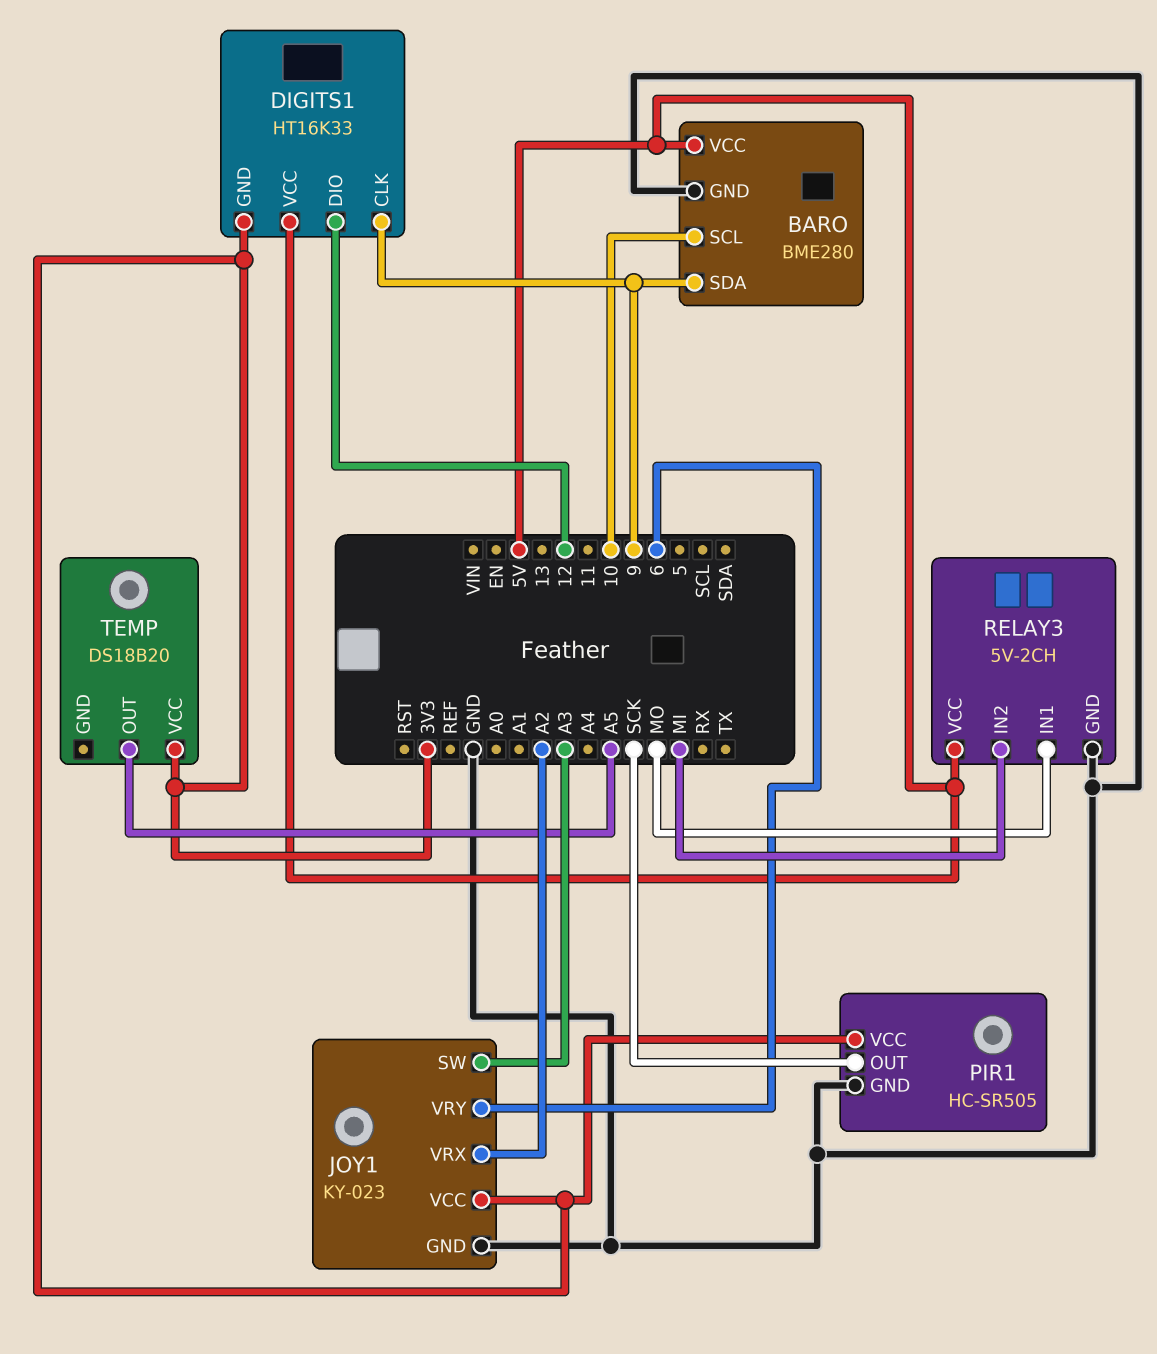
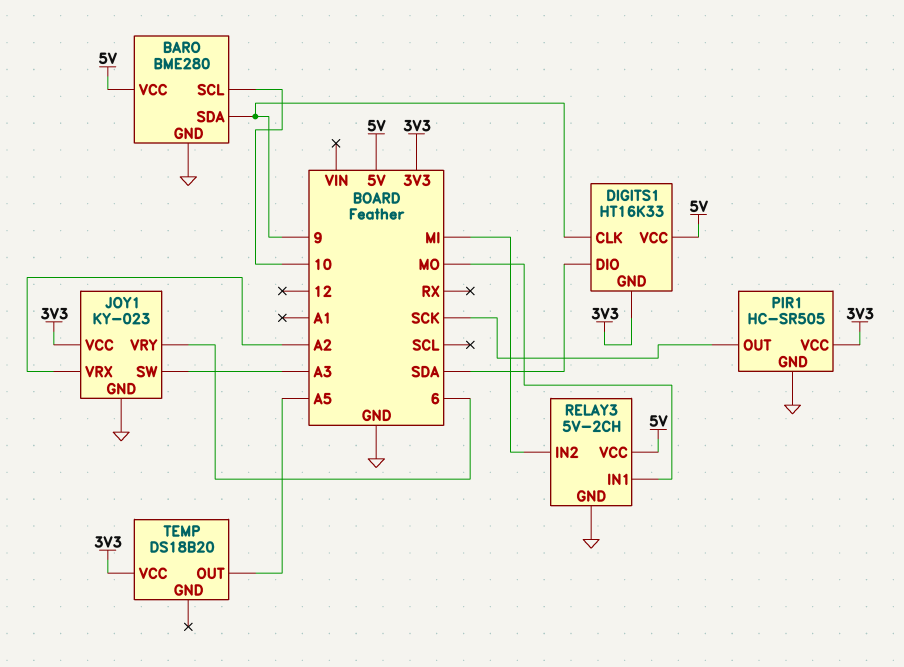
DIGITS1 pin DIO: 12 -> SDA

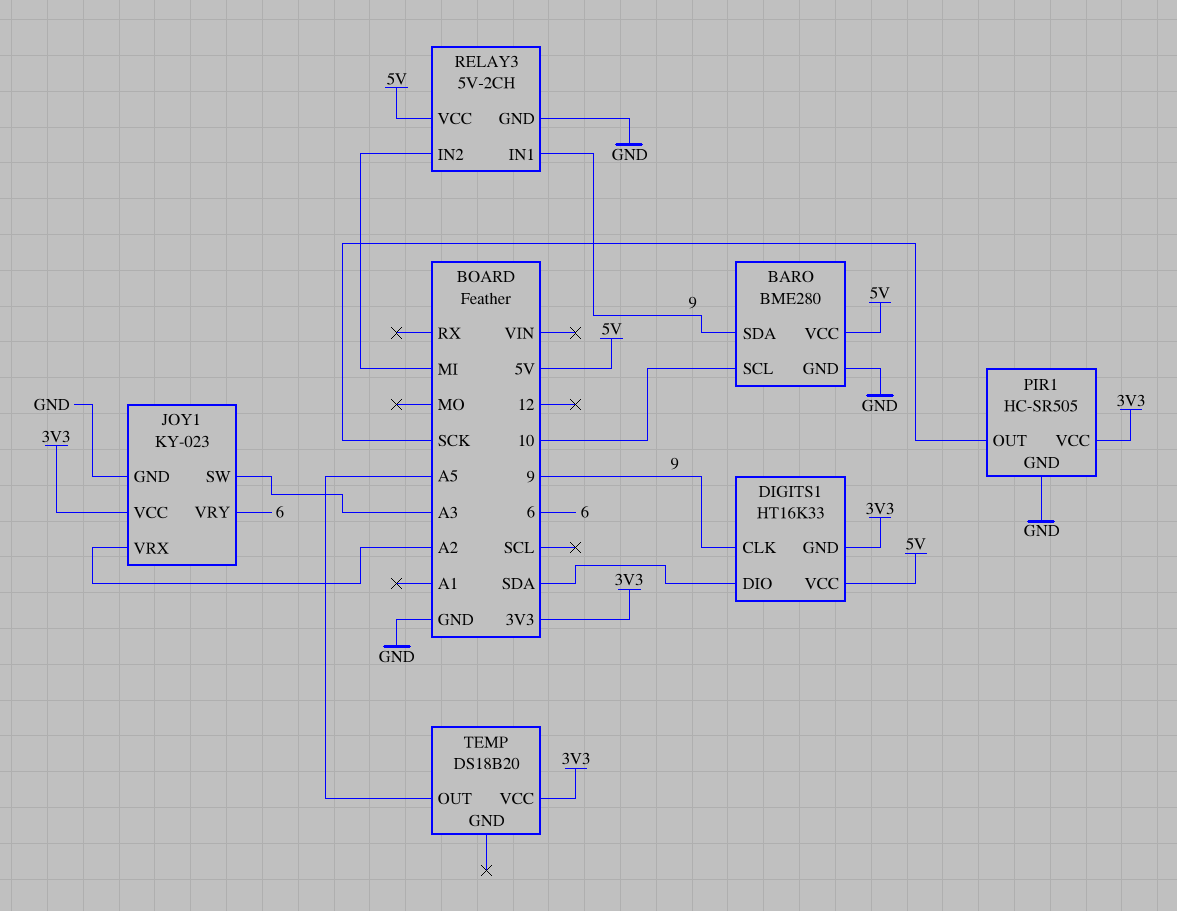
RELAY3 pin IN1: MO -> 9

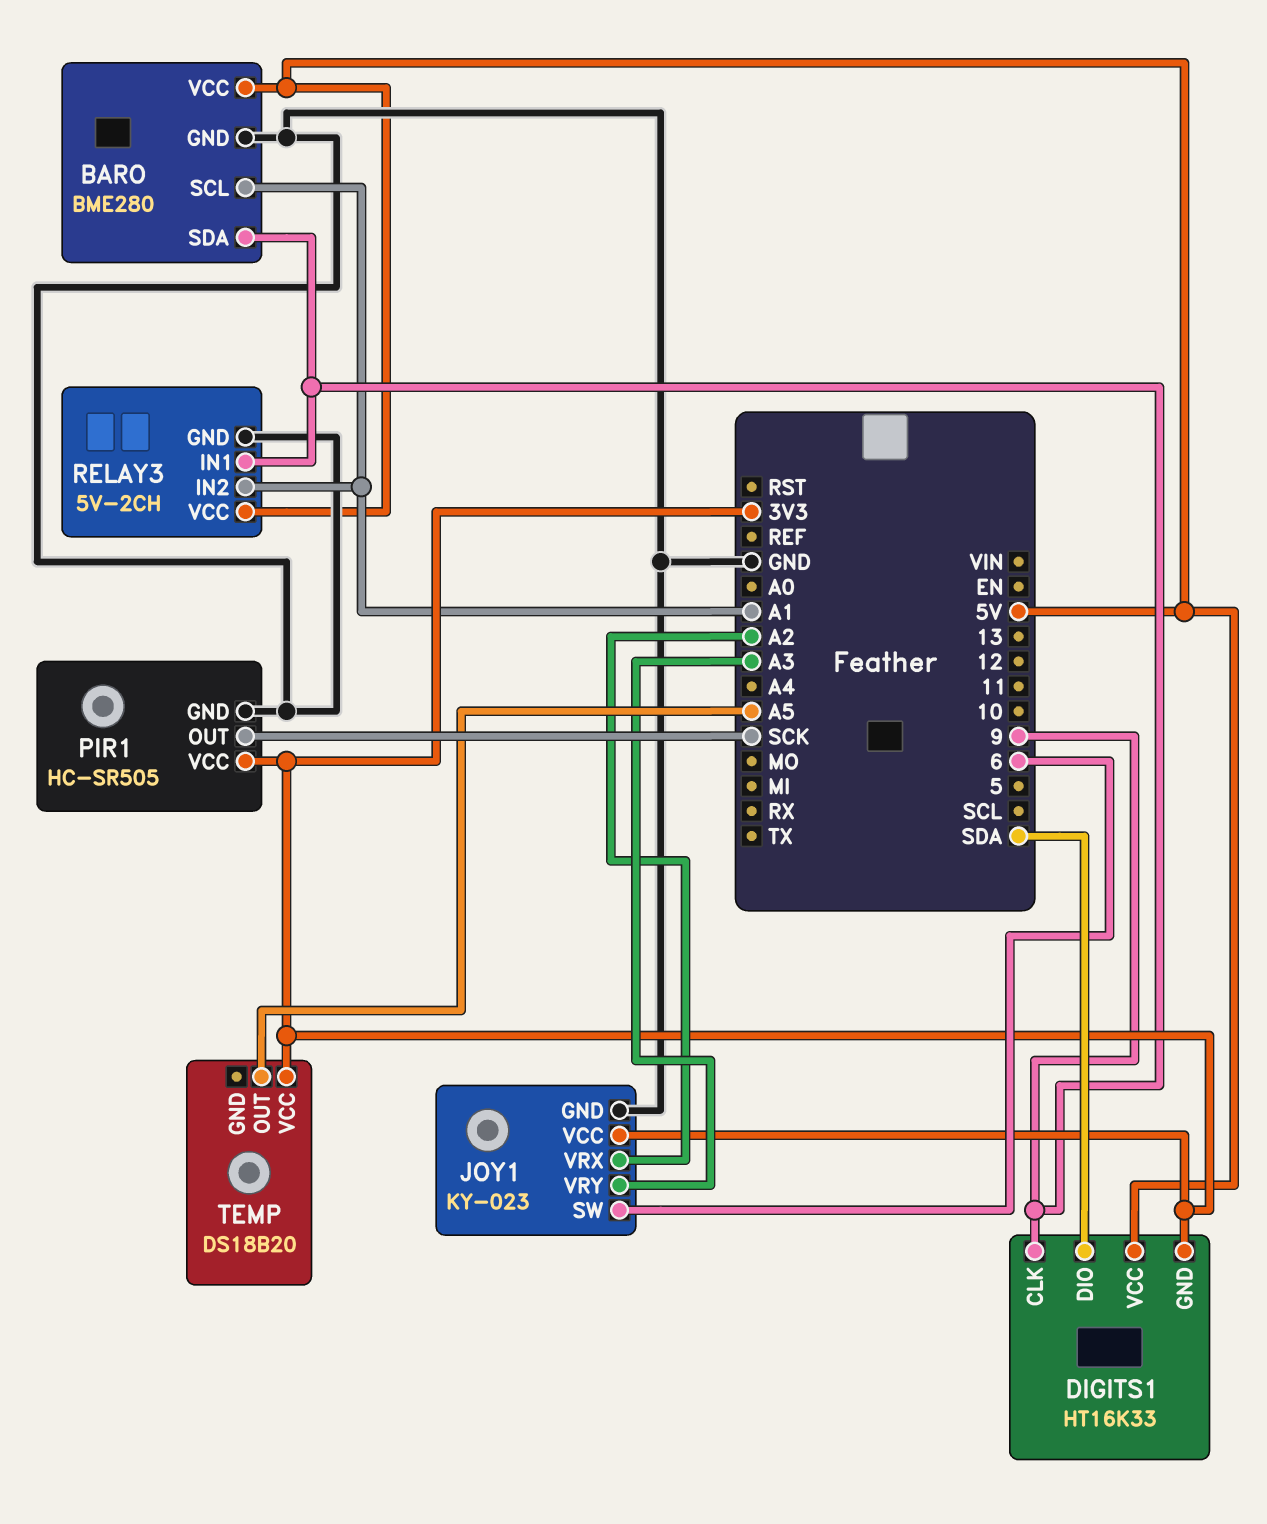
BARO pin SCL: 10 -> A1
JOY1 pin SW: A3 -> 6
JOY1 pin VRY: 6 -> A3
RELAY3 pin IN2: MI -> A1

